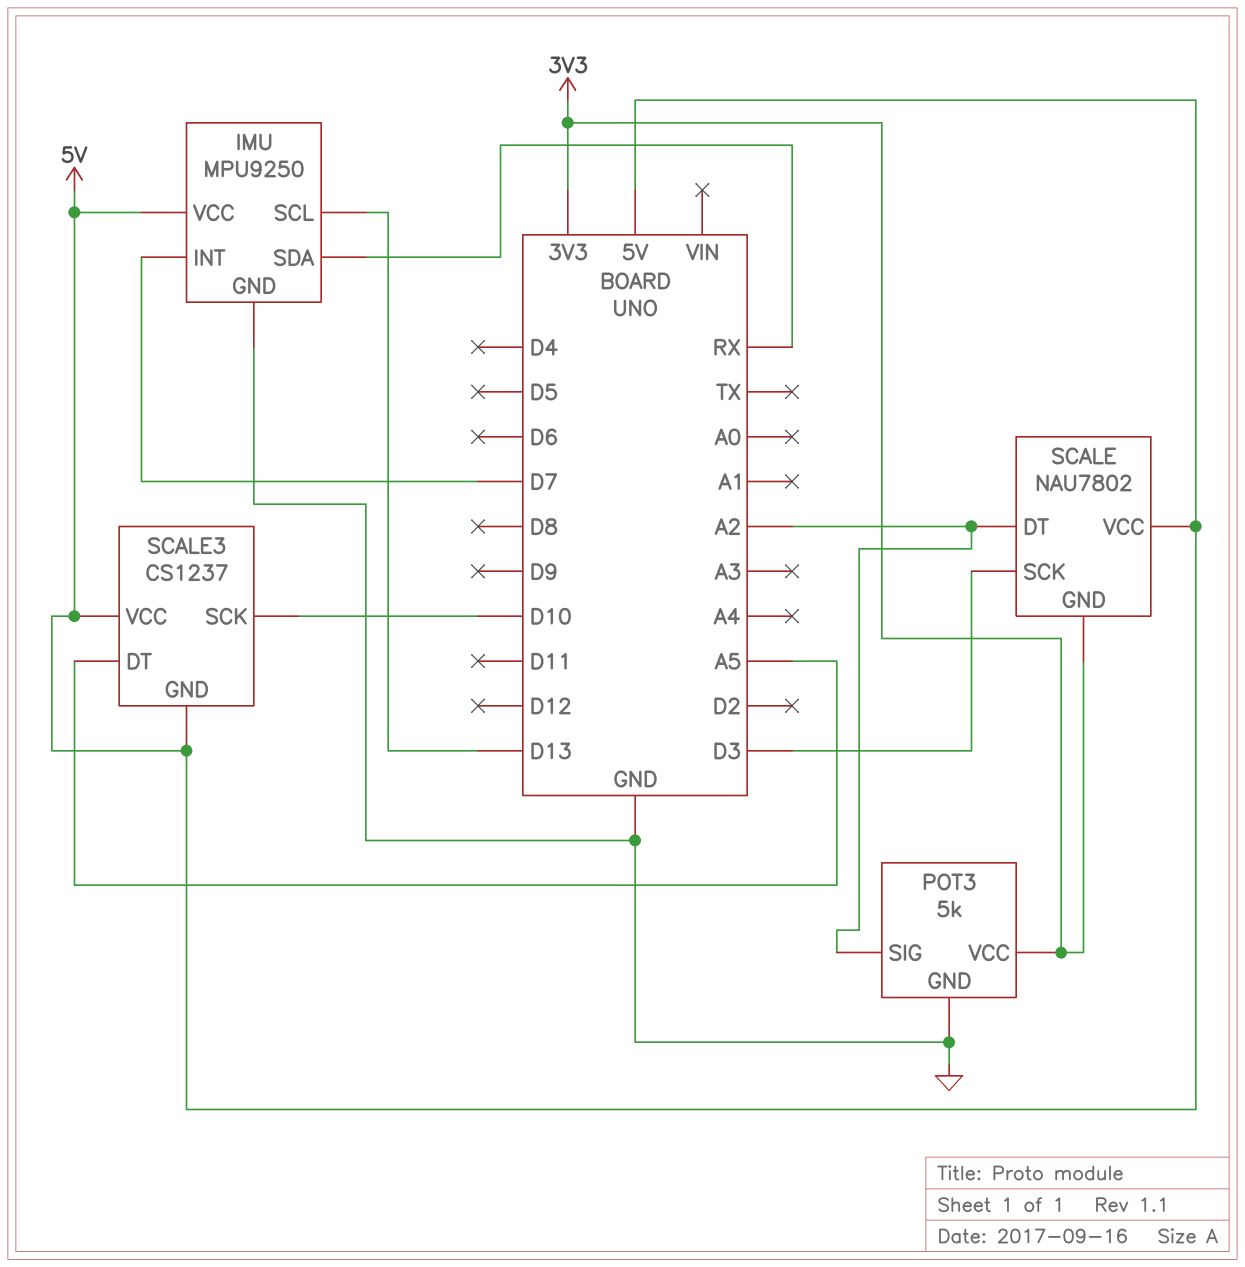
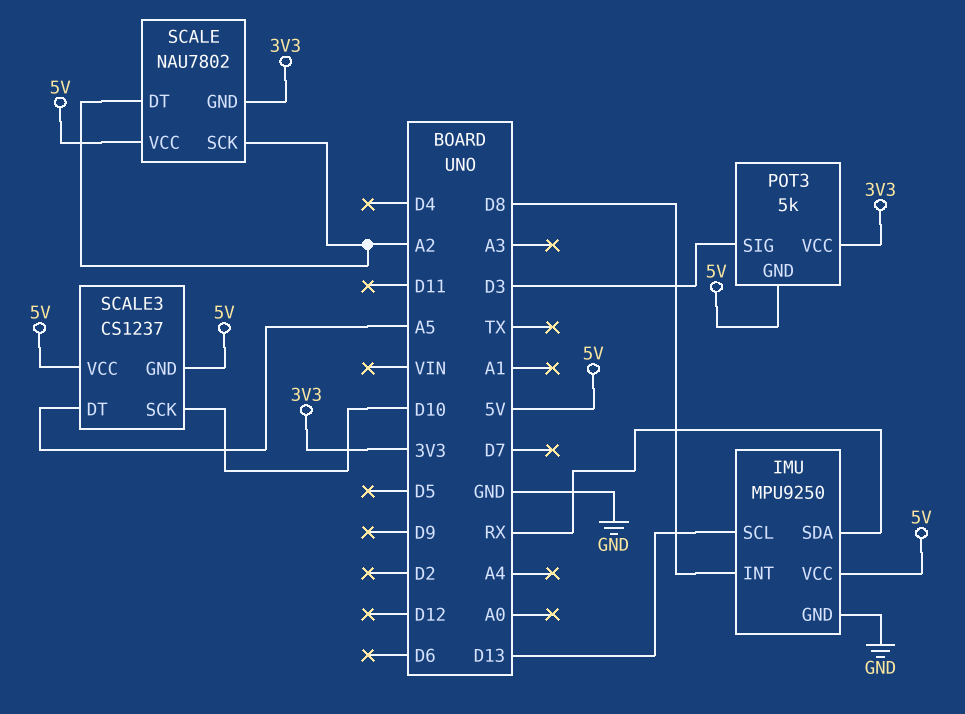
IMU pin INT: D7 -> D8
POT3 pin GND: GND -> 5V
POT3 pin SIG: A2 -> D3
SCALE pin SCK: D3 -> A2

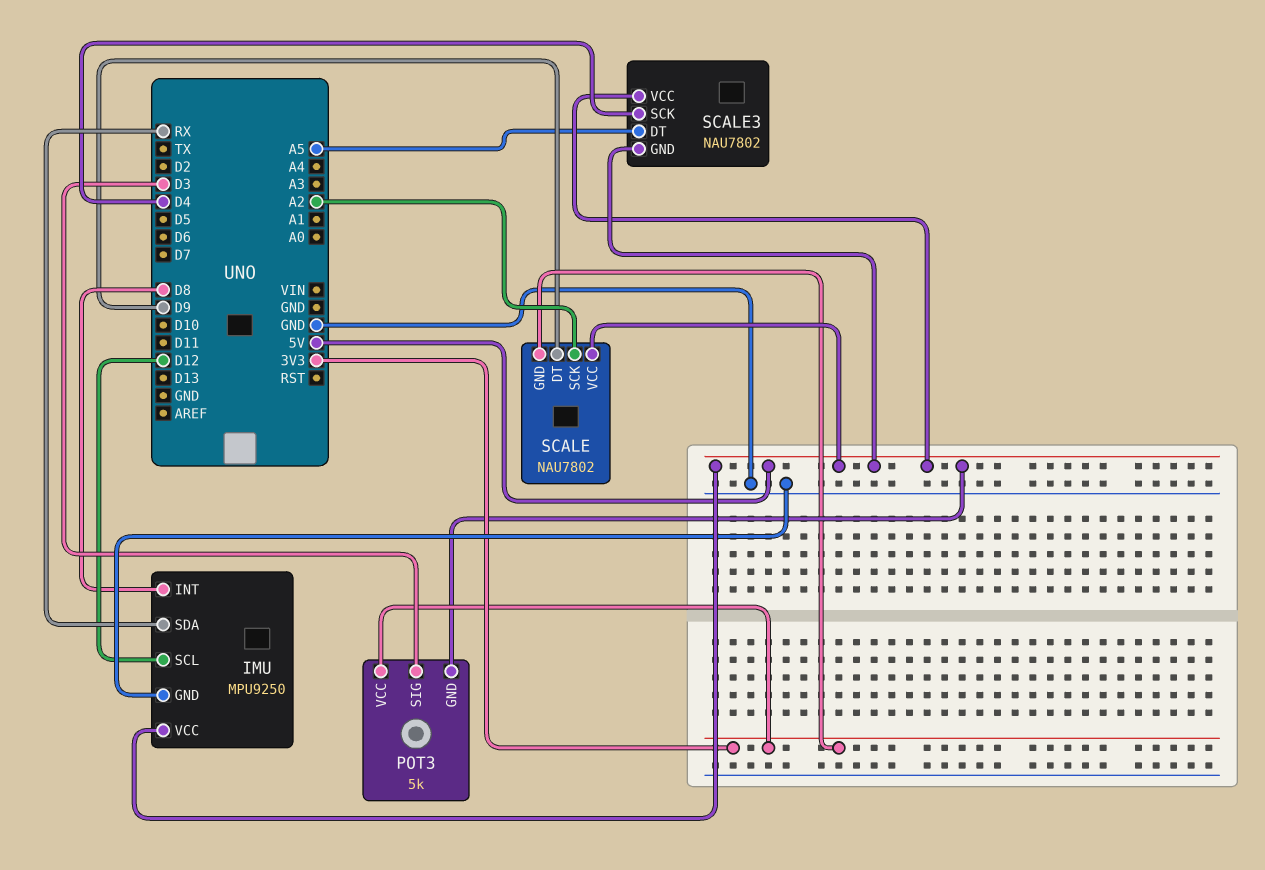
IMU pin SCL: D13 -> D12
SCALE pin DT: A2 -> D9
SCALE3: CS1237 -> NAU7802
SCALE3 pin SCK: D10 -> D4

